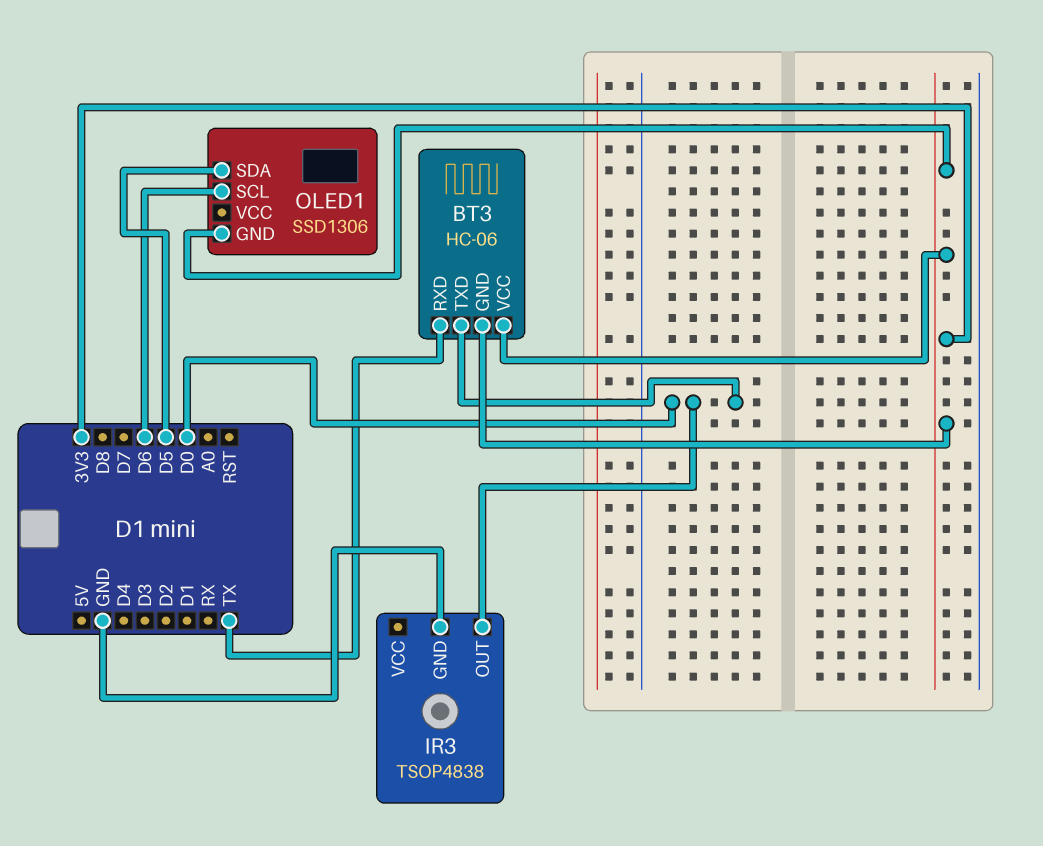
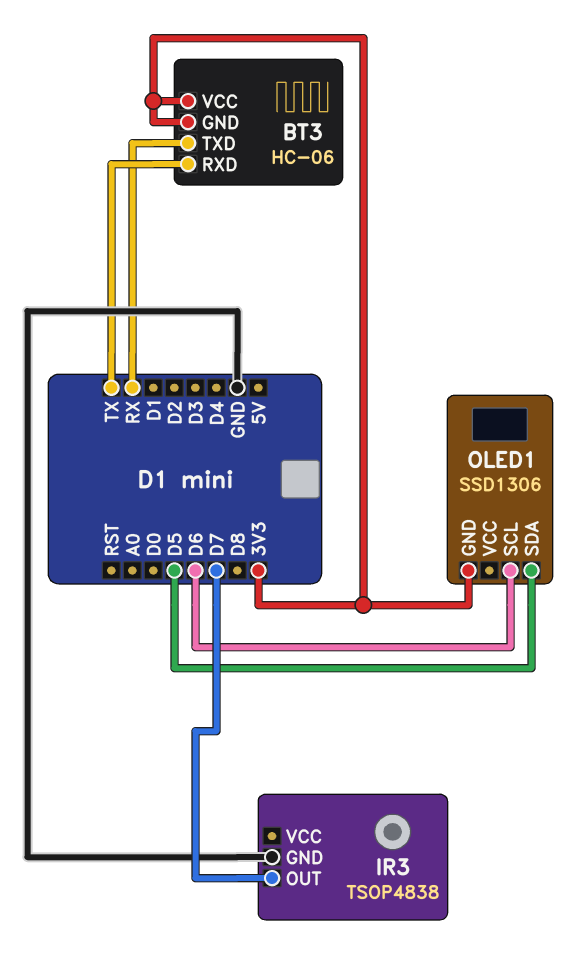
BT3 pin TXD: D0 -> RX
IR3 pin OUT: D0 -> D7

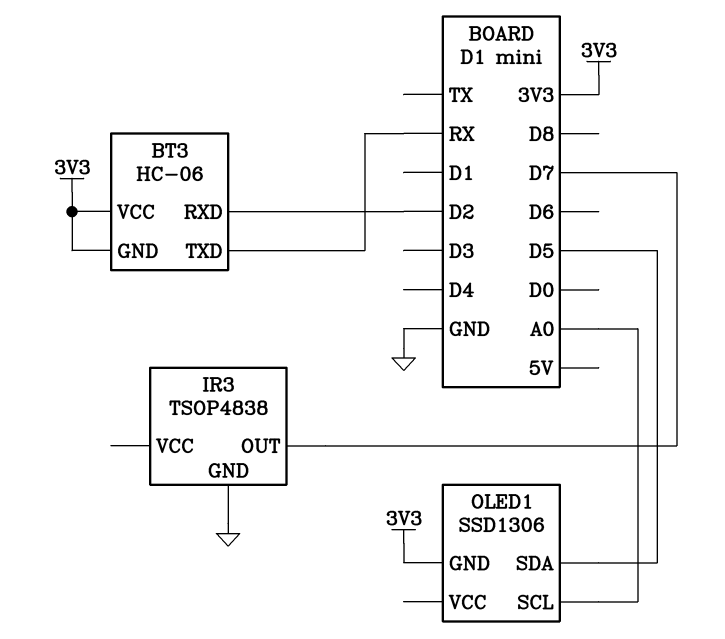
BT3 pin RXD: TX -> D2
OLED1 pin SCL: D6 -> A0

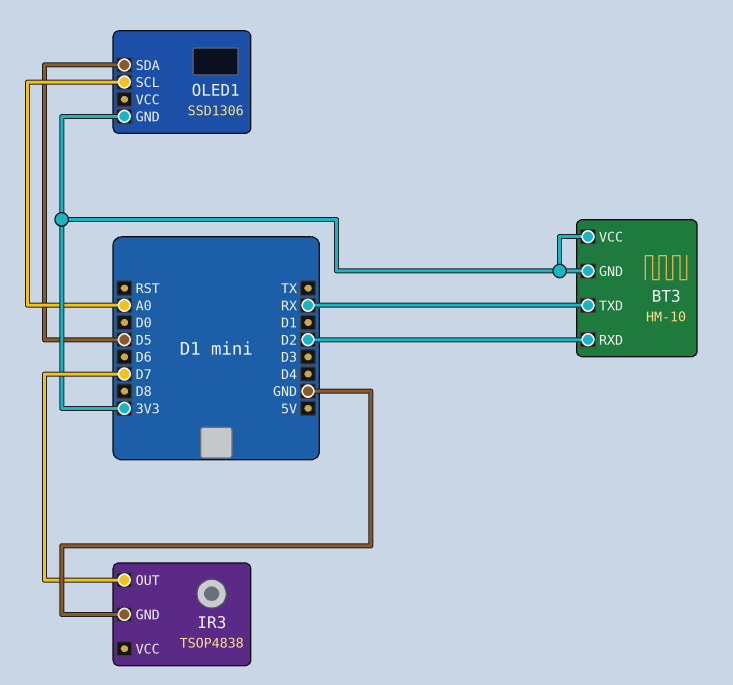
BT3: HC-06 -> HM-10

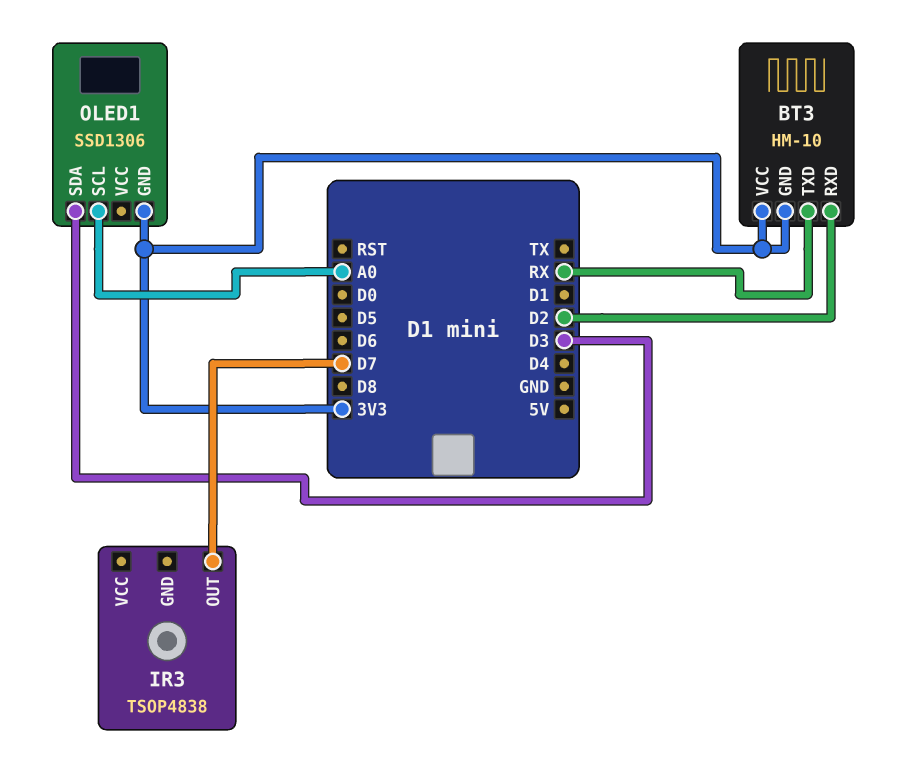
IR3 pin GND: GND -> none
OLED1 pin SDA: D5 -> D3

